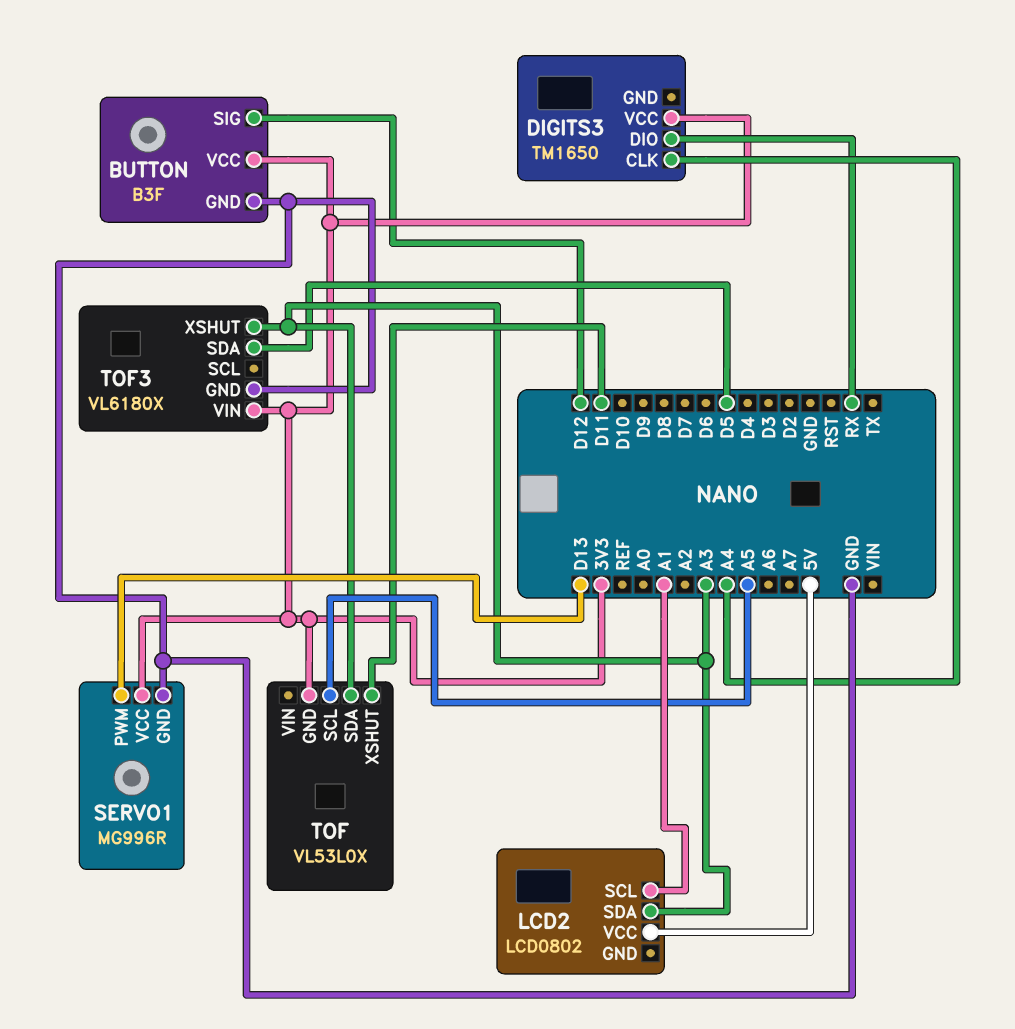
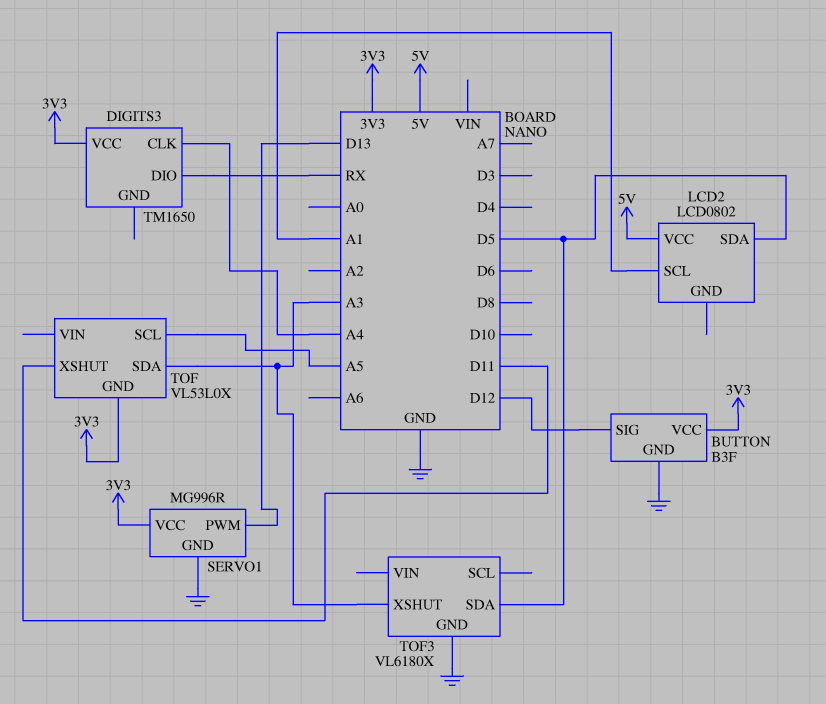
LCD2 pin SDA: A3 -> D5
TOF3 pin VIN: 3V3 -> none

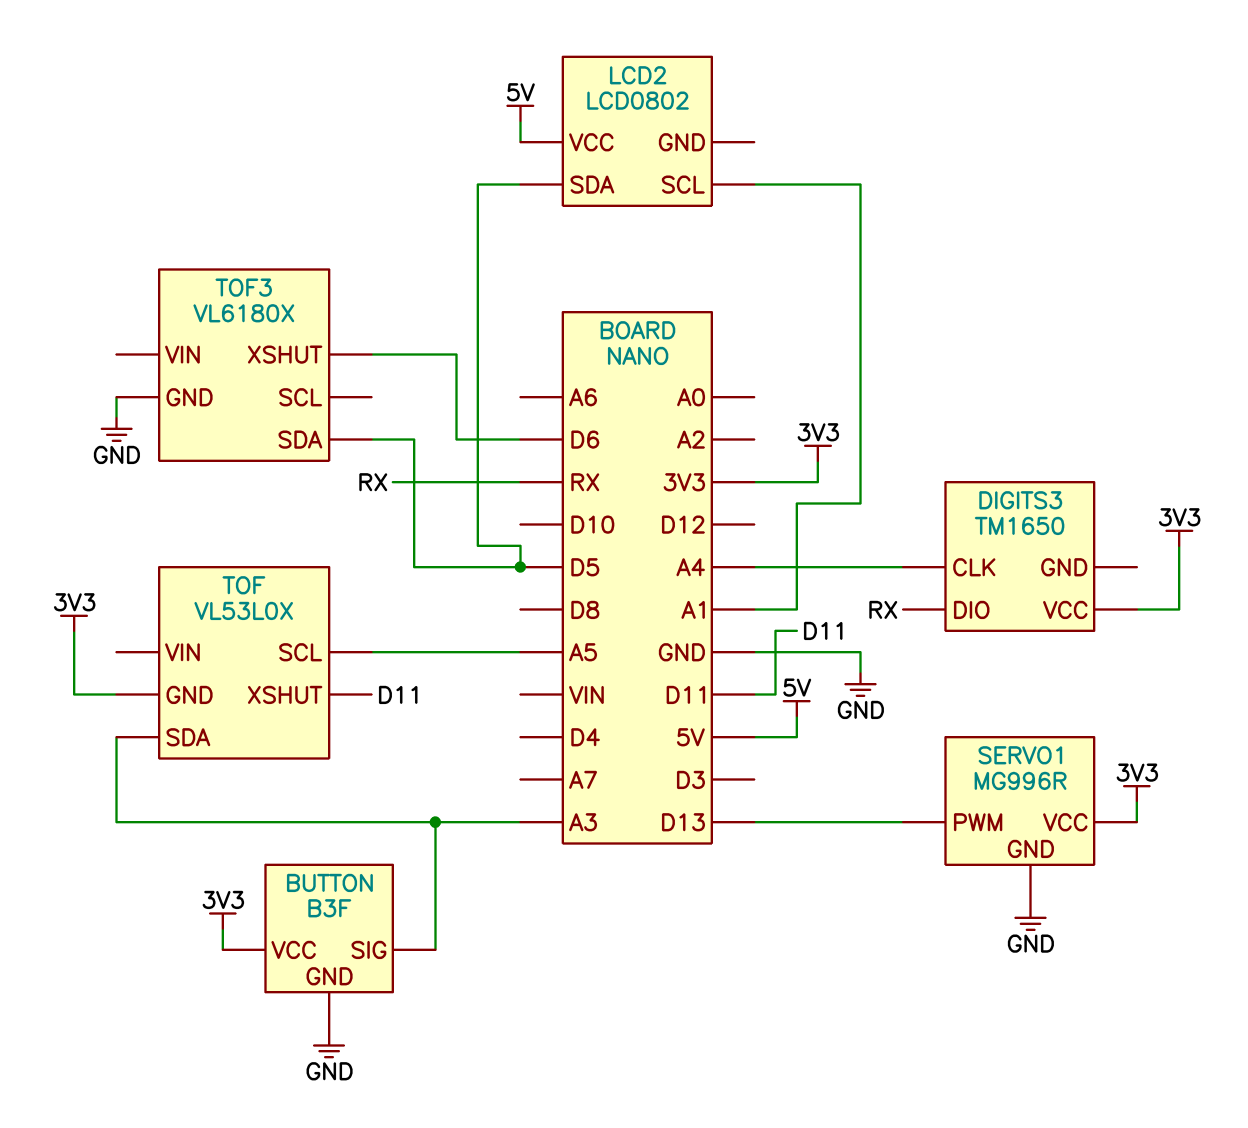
BUTTON pin SIG: D12 -> A3
TOF3 pin XSHUT: A3 -> D6

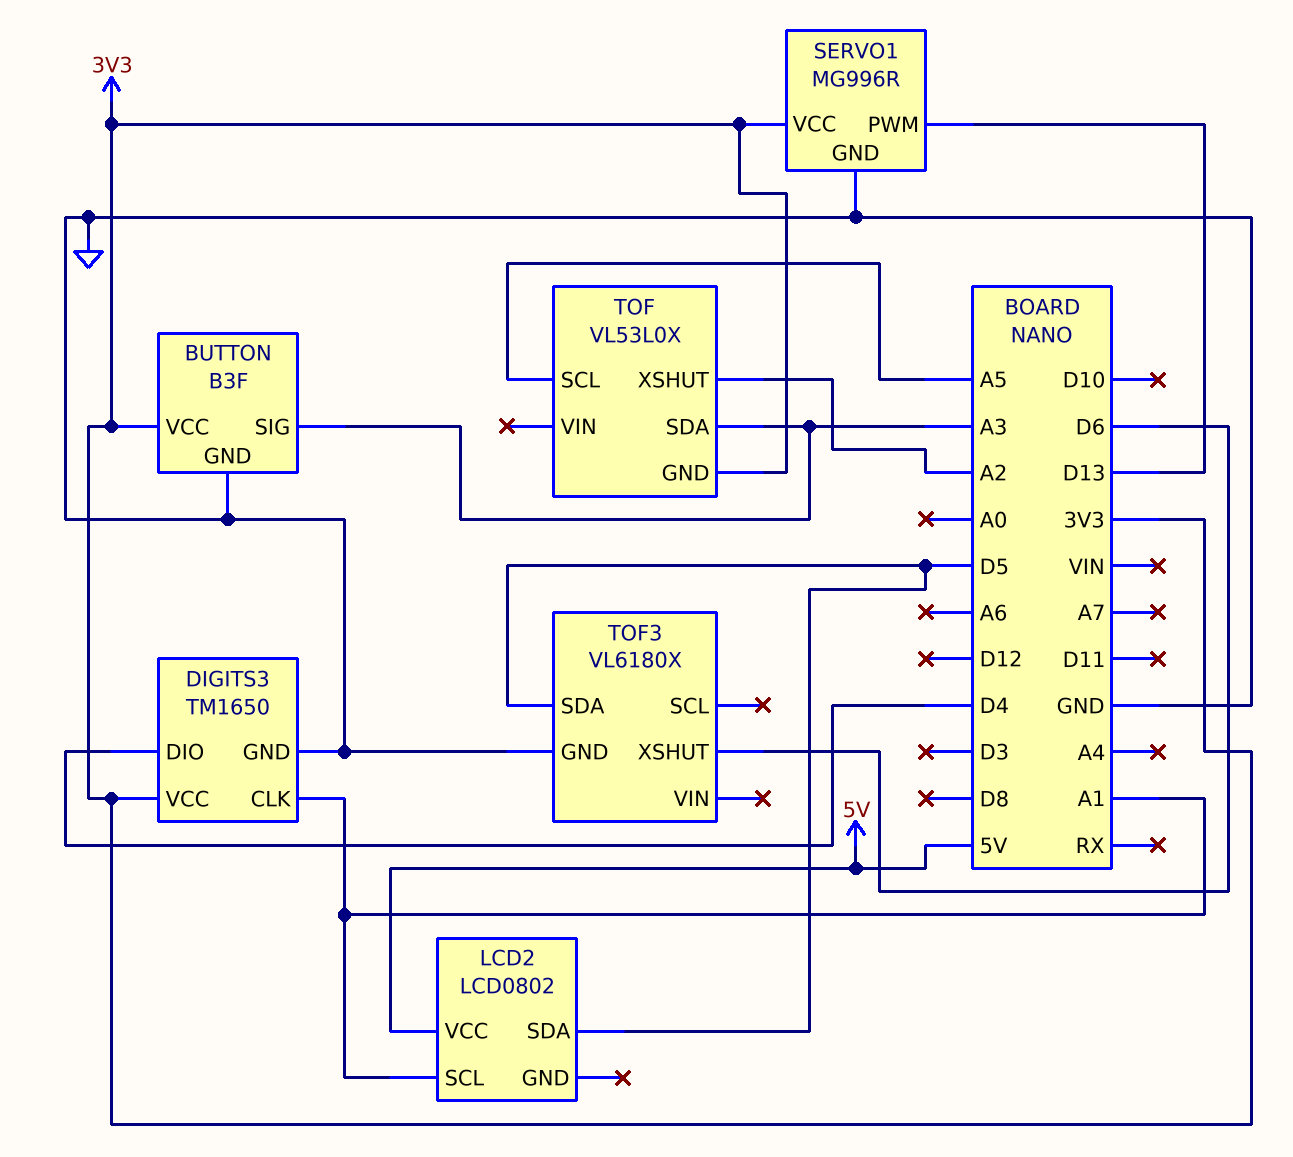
DIGITS3 pin CLK: A4 -> A1
DIGITS3 pin DIO: RX -> D4
DIGITS3 pin GND: none -> GND
TOF pin XSHUT: D11 -> A2

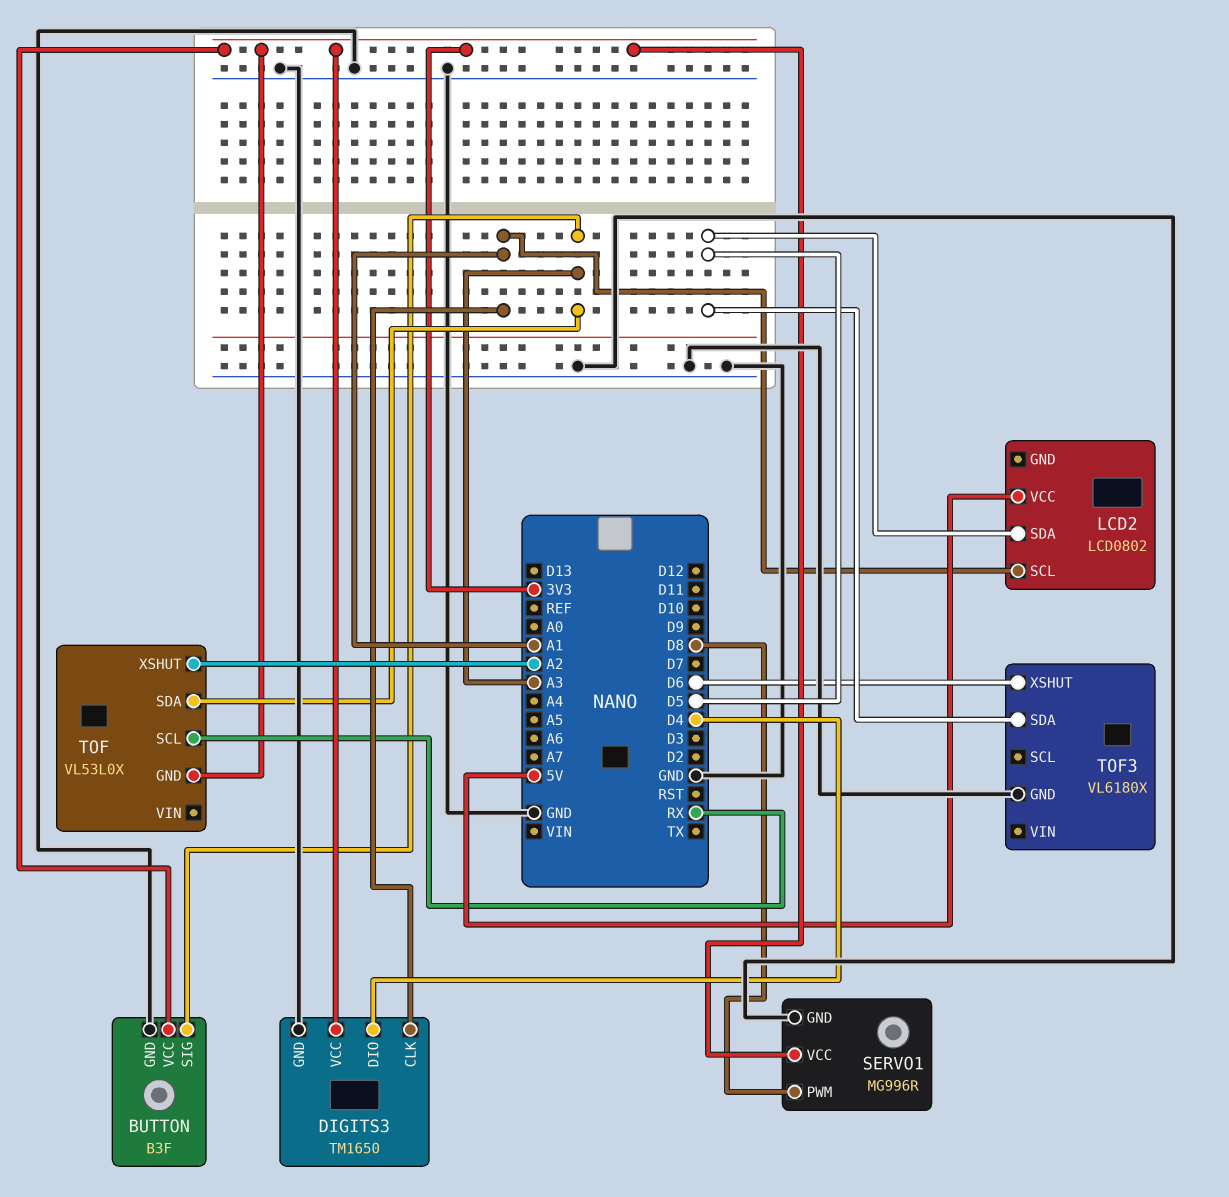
SERVO1 pin PWM: D13 -> D8
TOF pin SCL: A5 -> RX

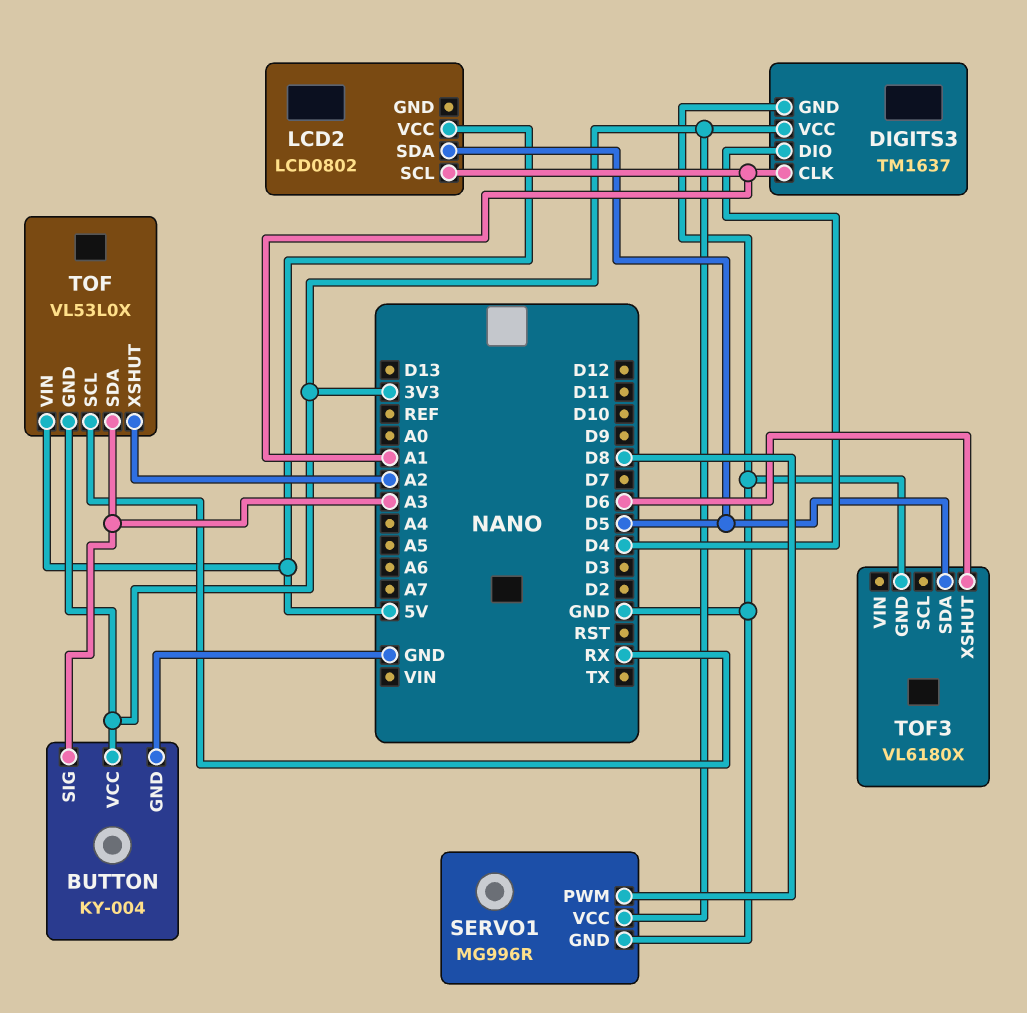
BUTTON: B3F -> KY-004
DIGITS3: TM1650 -> TM1637
TOF pin VIN: none -> 5V

